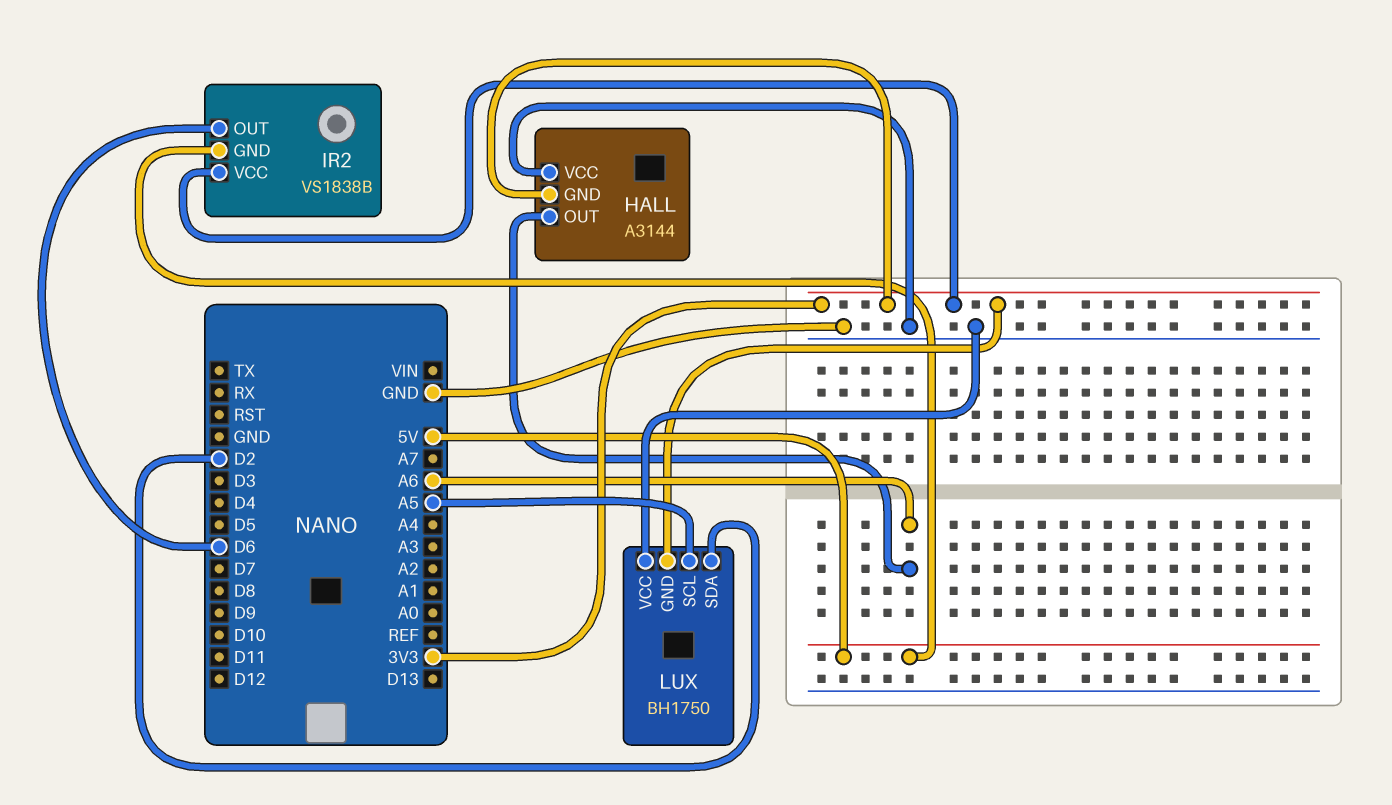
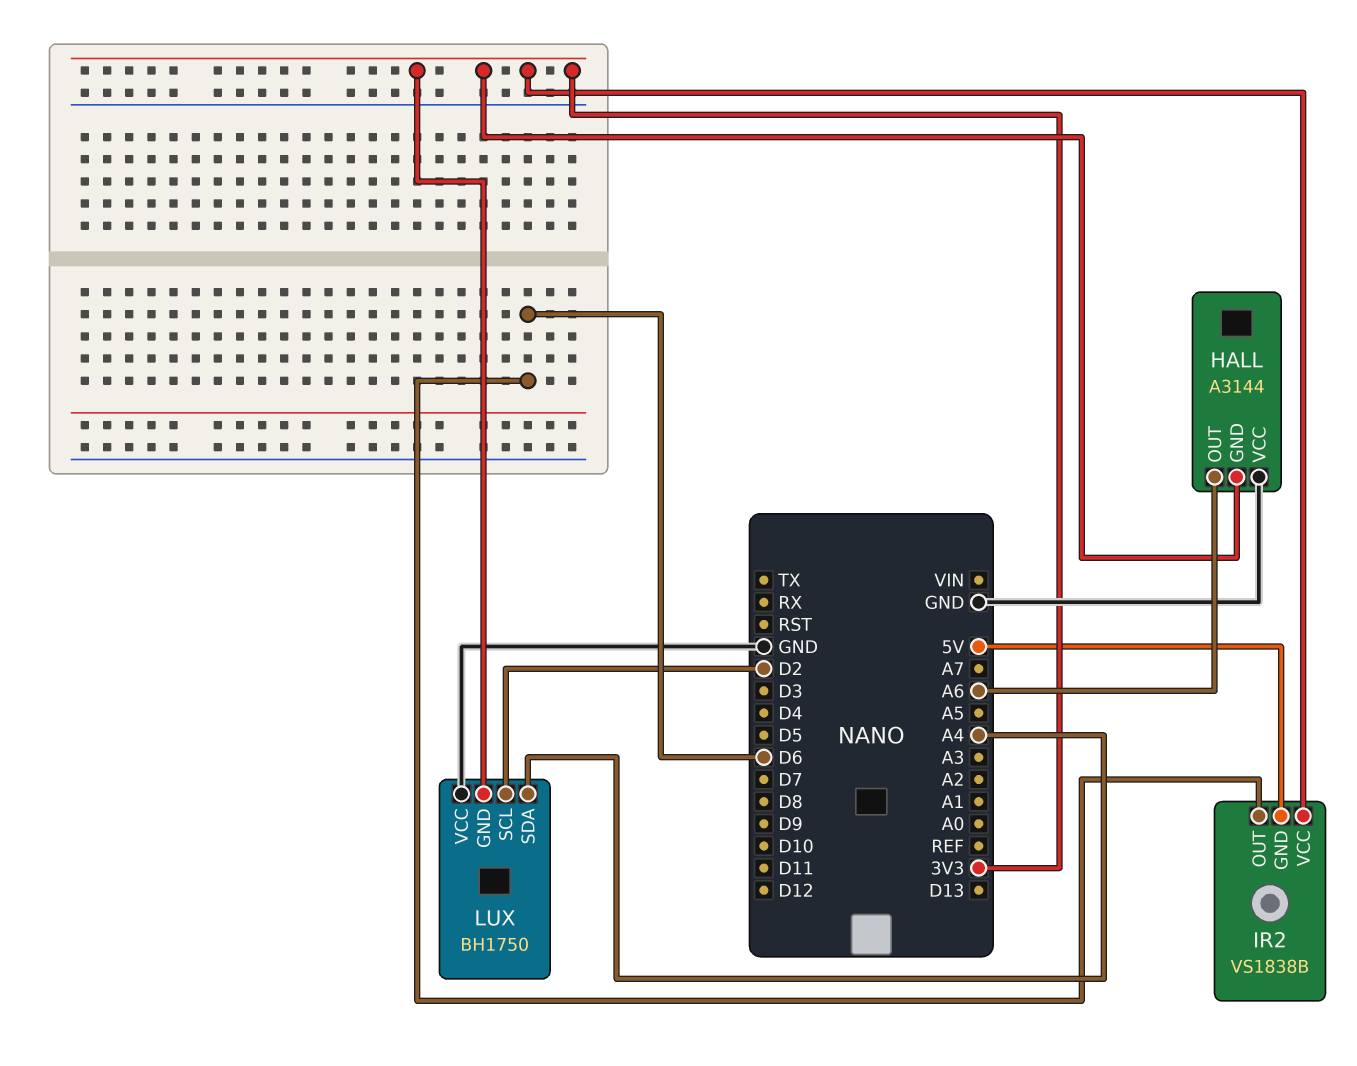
LUX pin SCL: A5 -> D2
LUX pin SDA: D2 -> A4

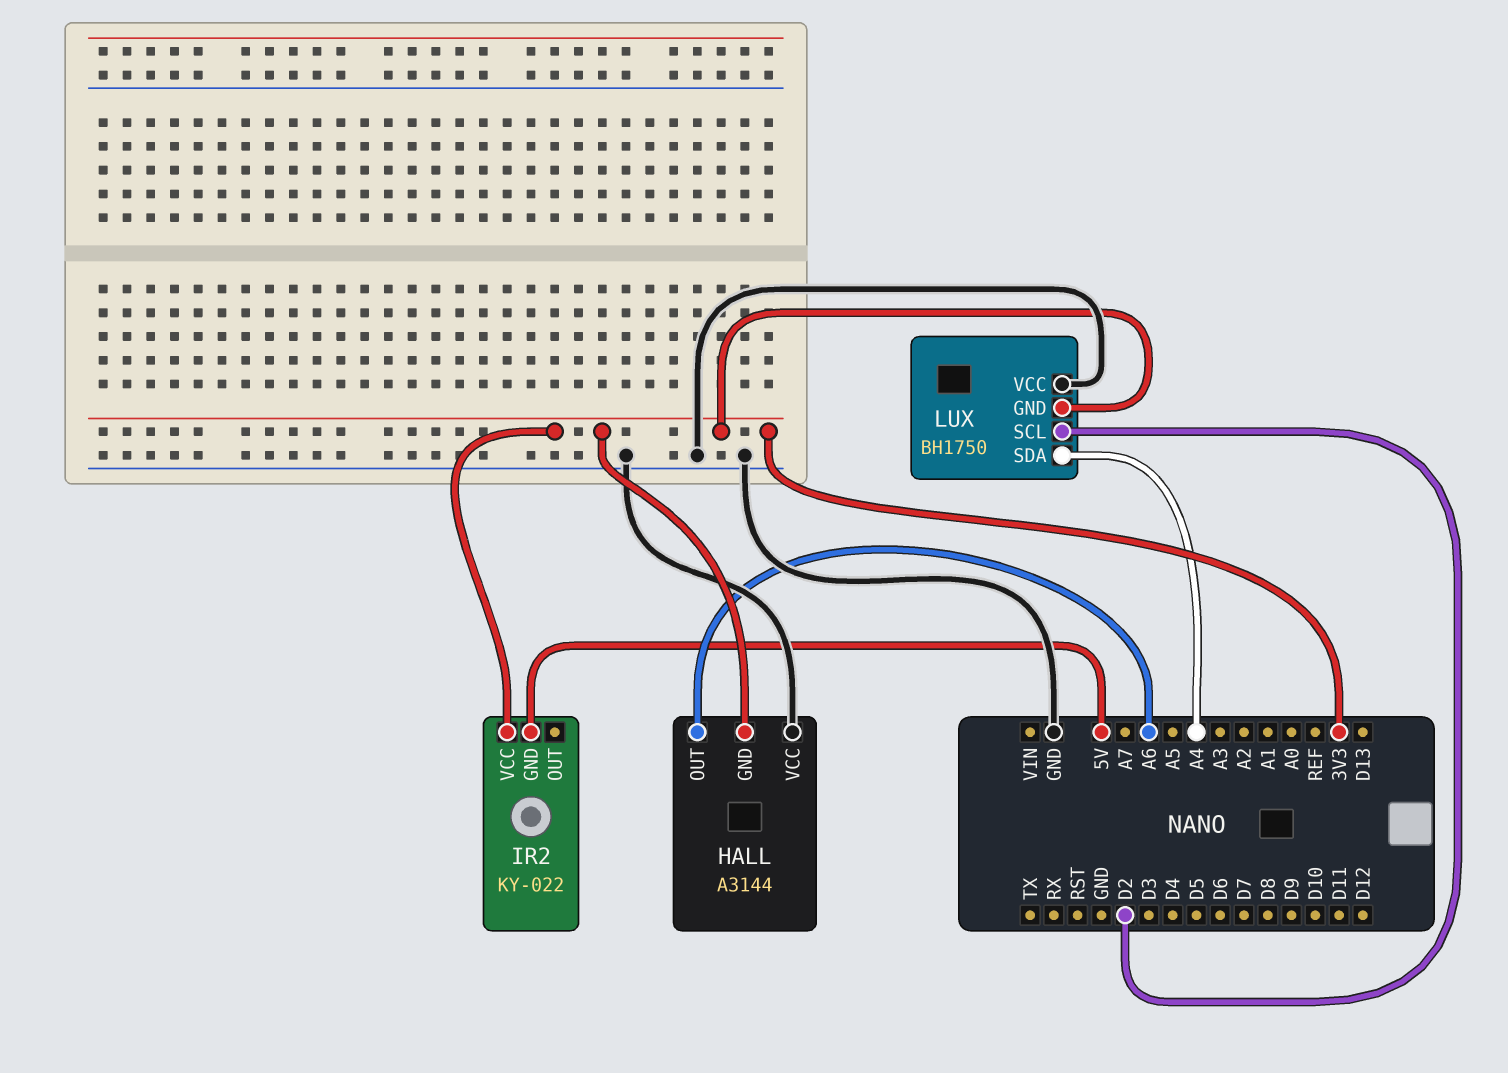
IR2: VS1838B -> KY-022
IR2 pin OUT: D6 -> none

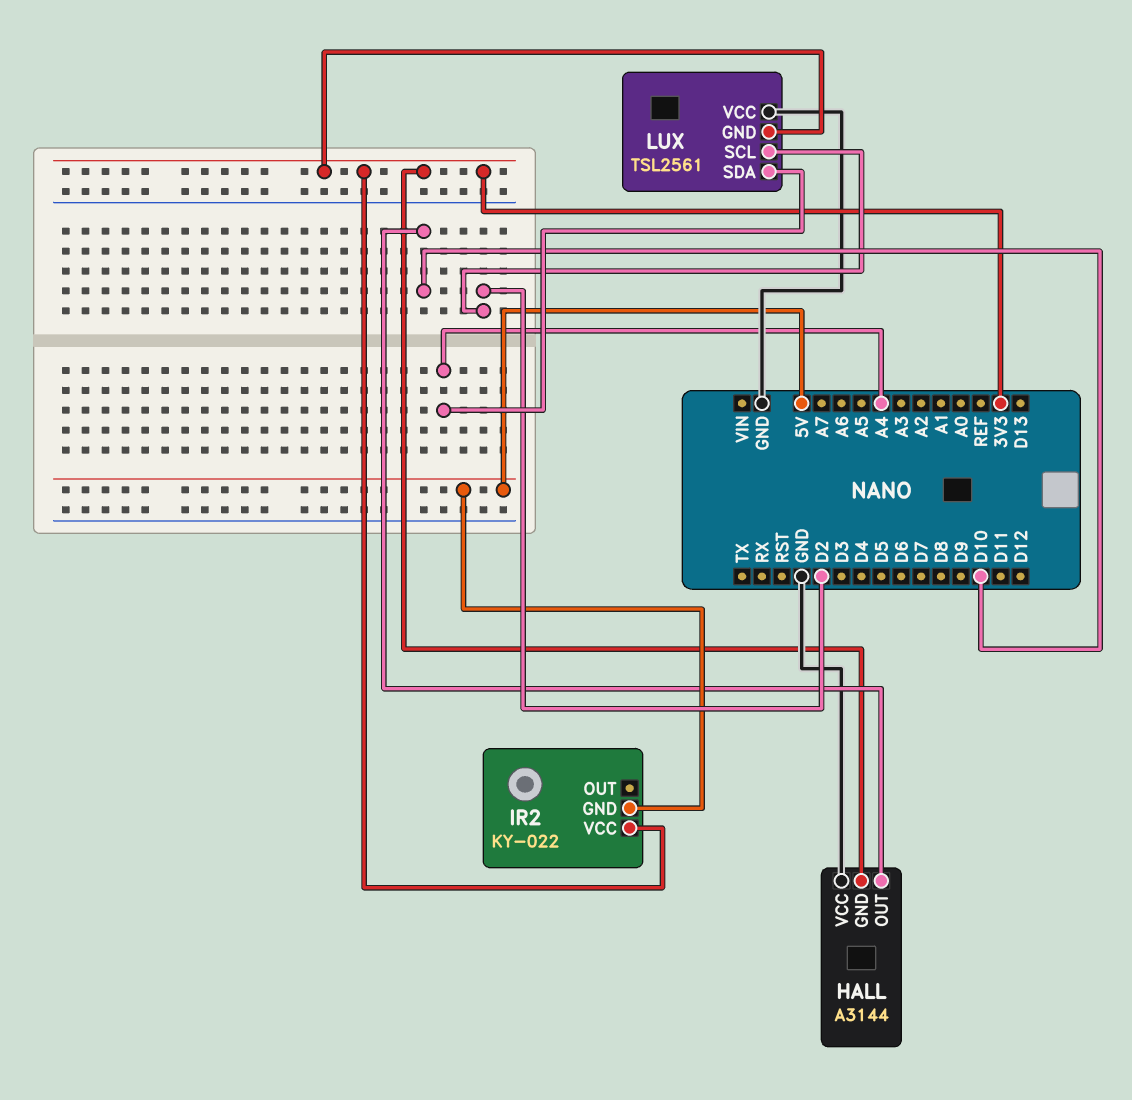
HALL pin OUT: A6 -> D10
LUX: BH1750 -> TSL2561

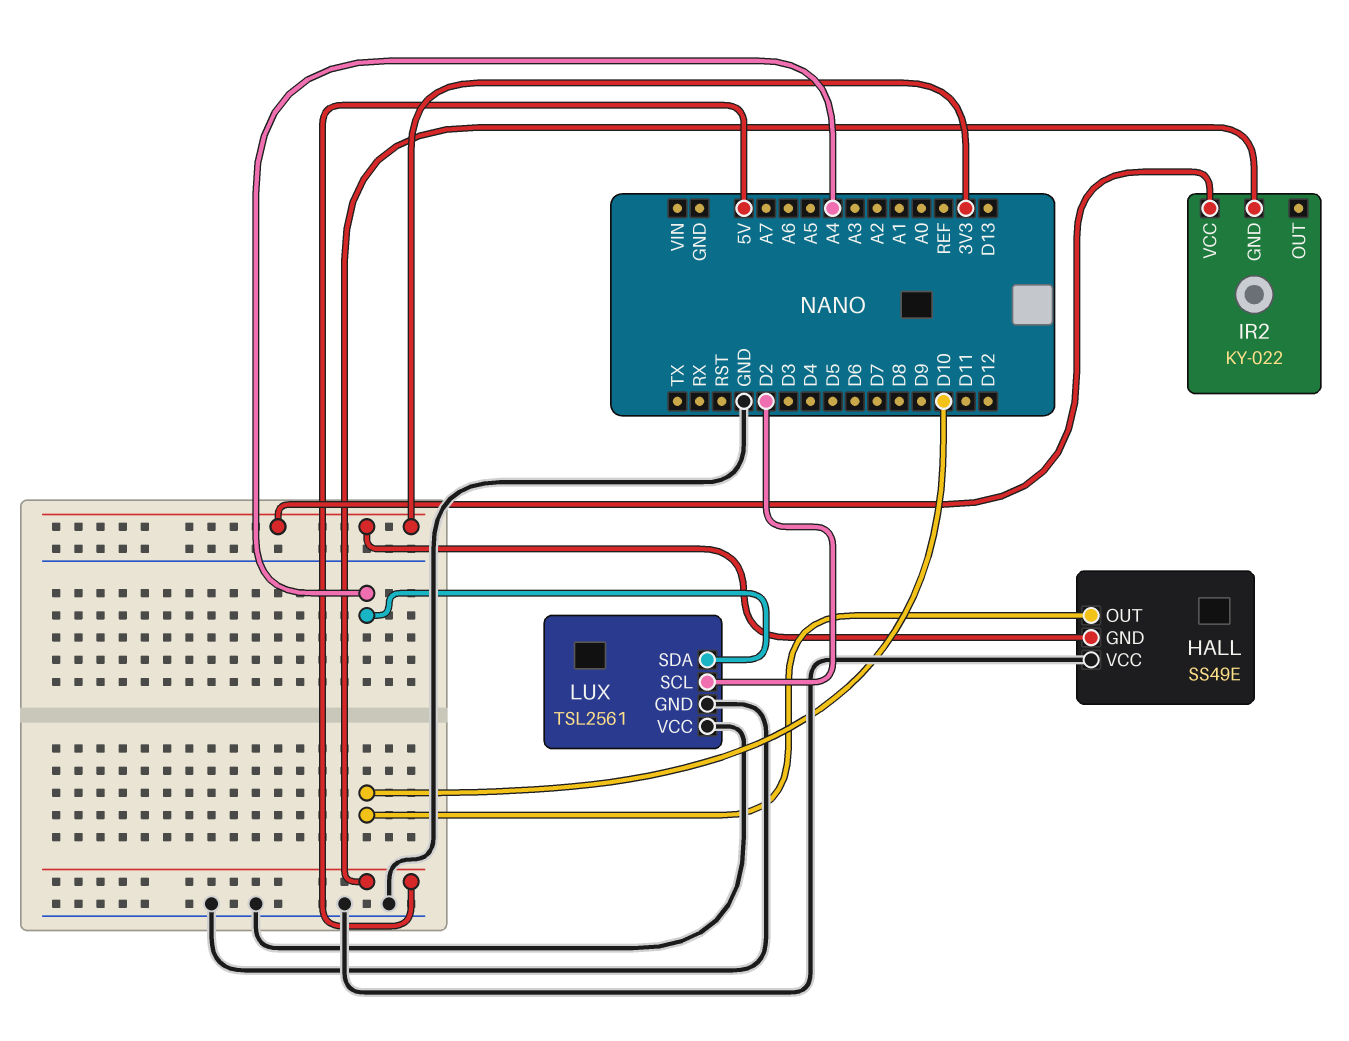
HALL: A3144 -> SS49E
LUX pin GND: 3V3 -> GND

